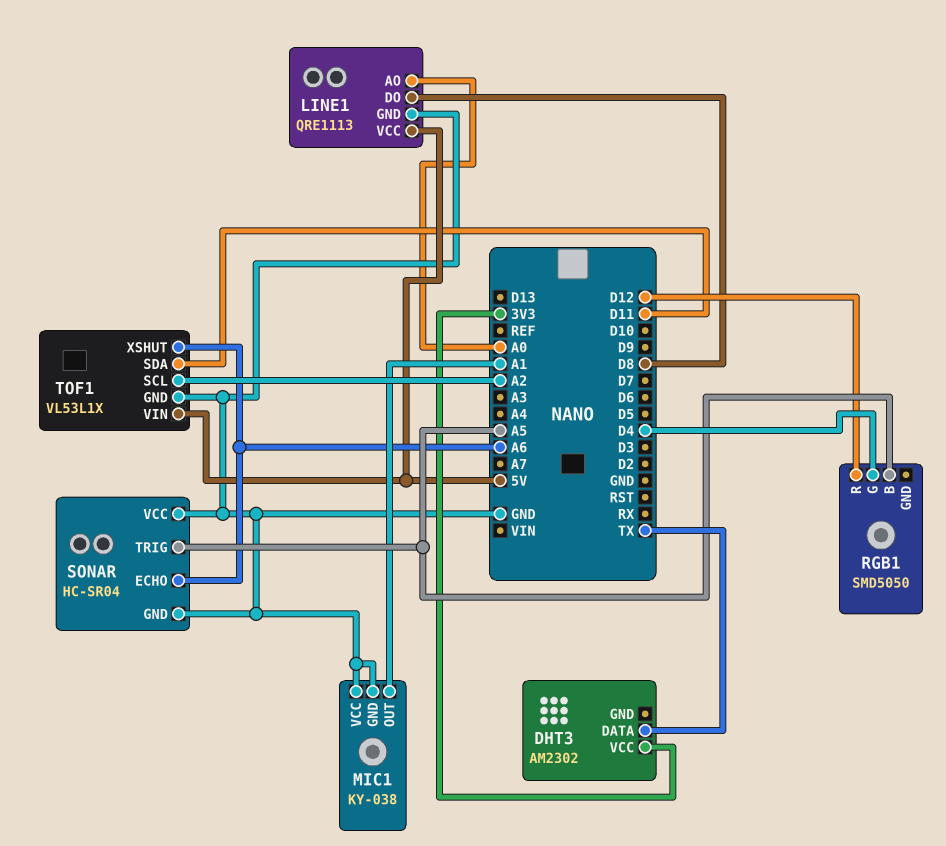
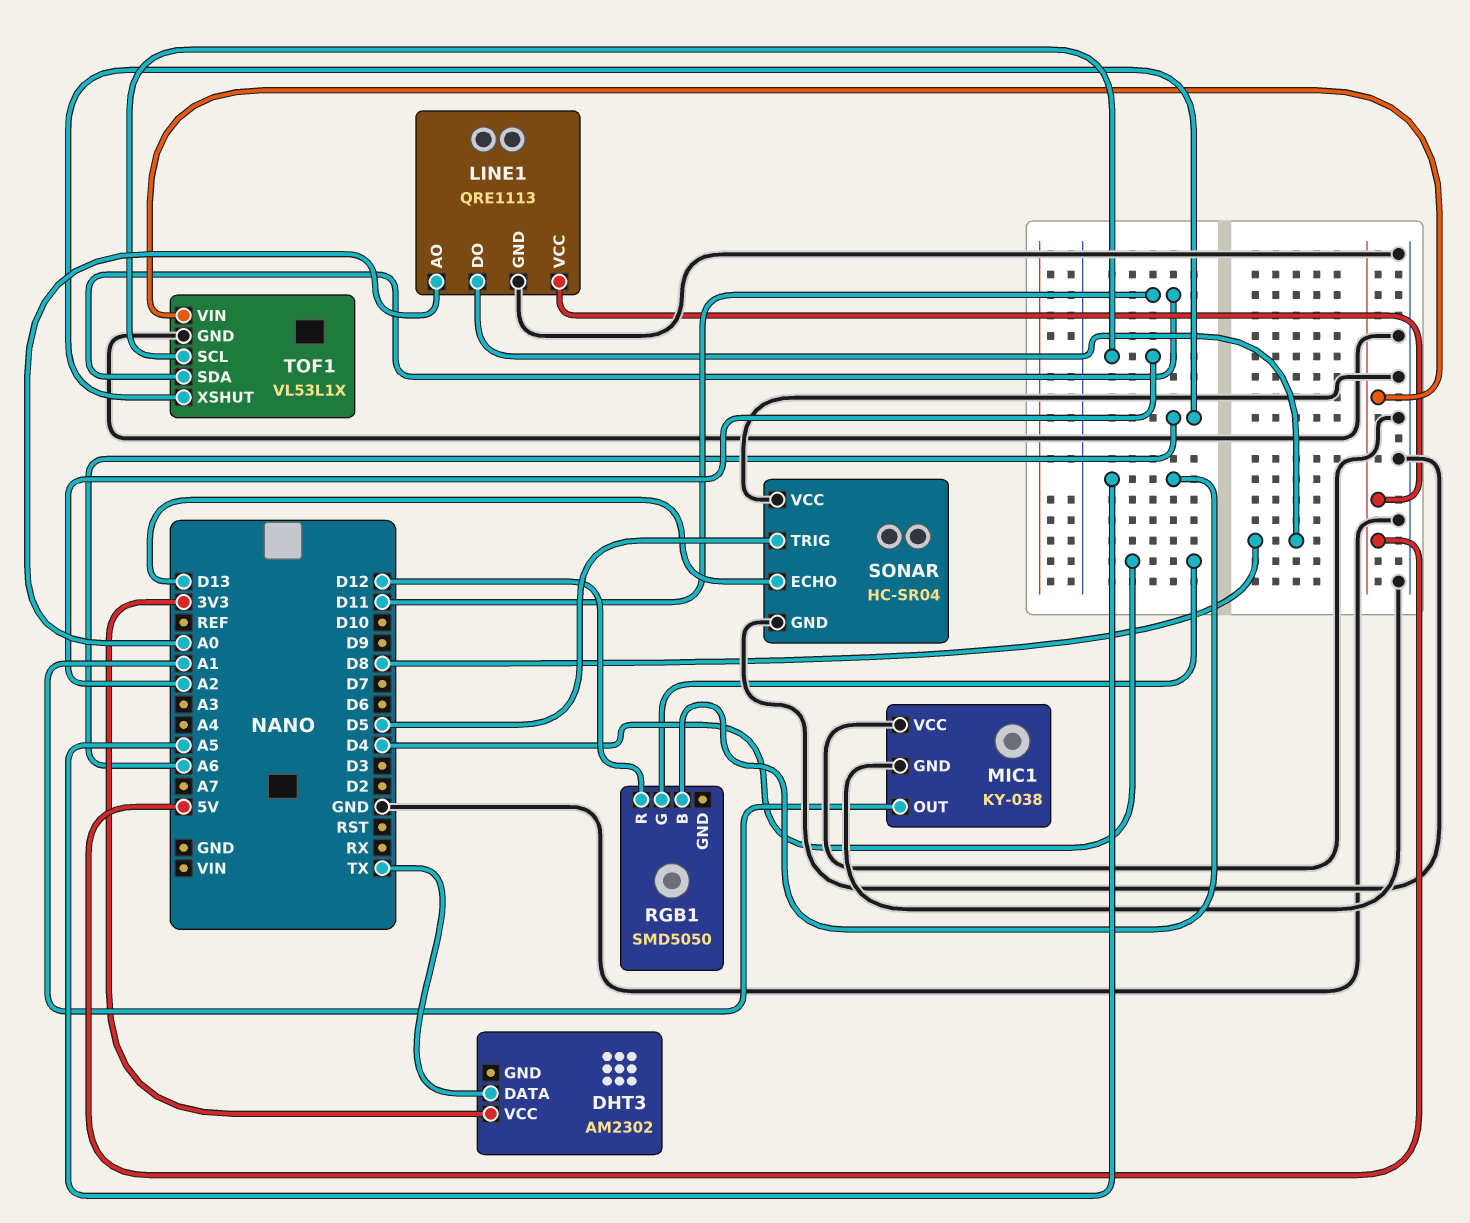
SONAR pin ECHO: A6 -> D13
SONAR pin TRIG: A5 -> D5

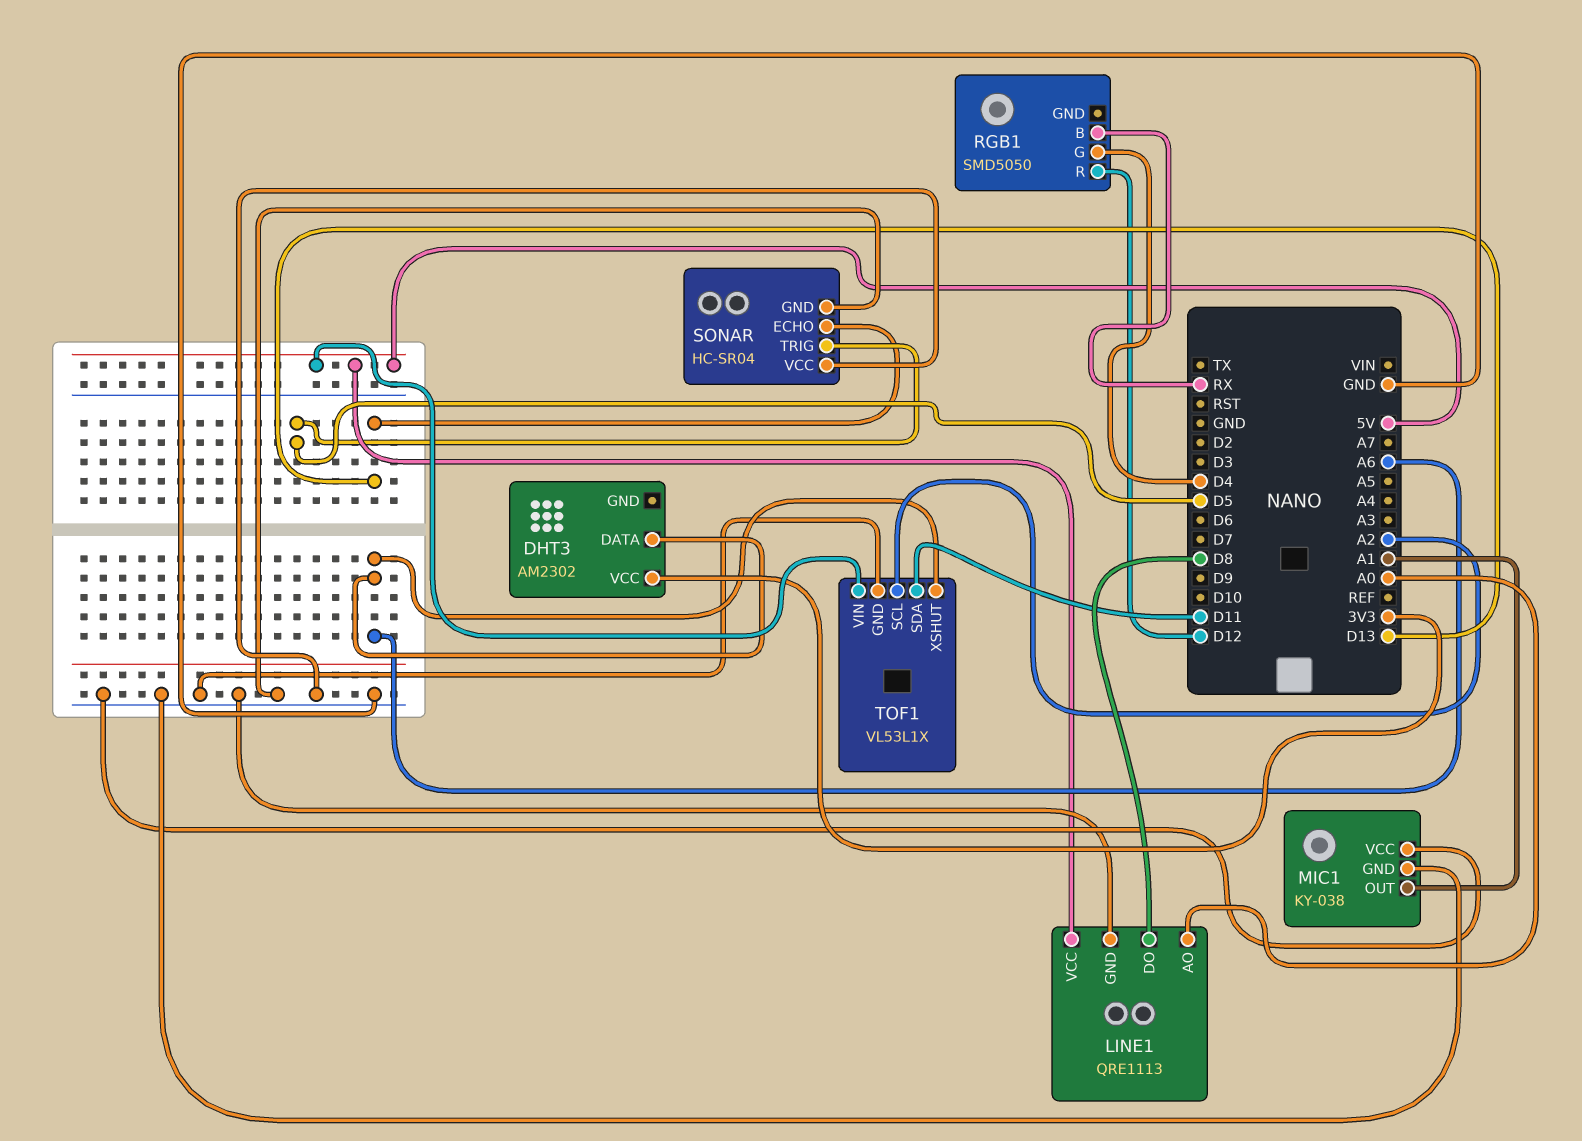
DHT3 pin DATA: TX -> A6
RGB1 pin B: A5 -> RX

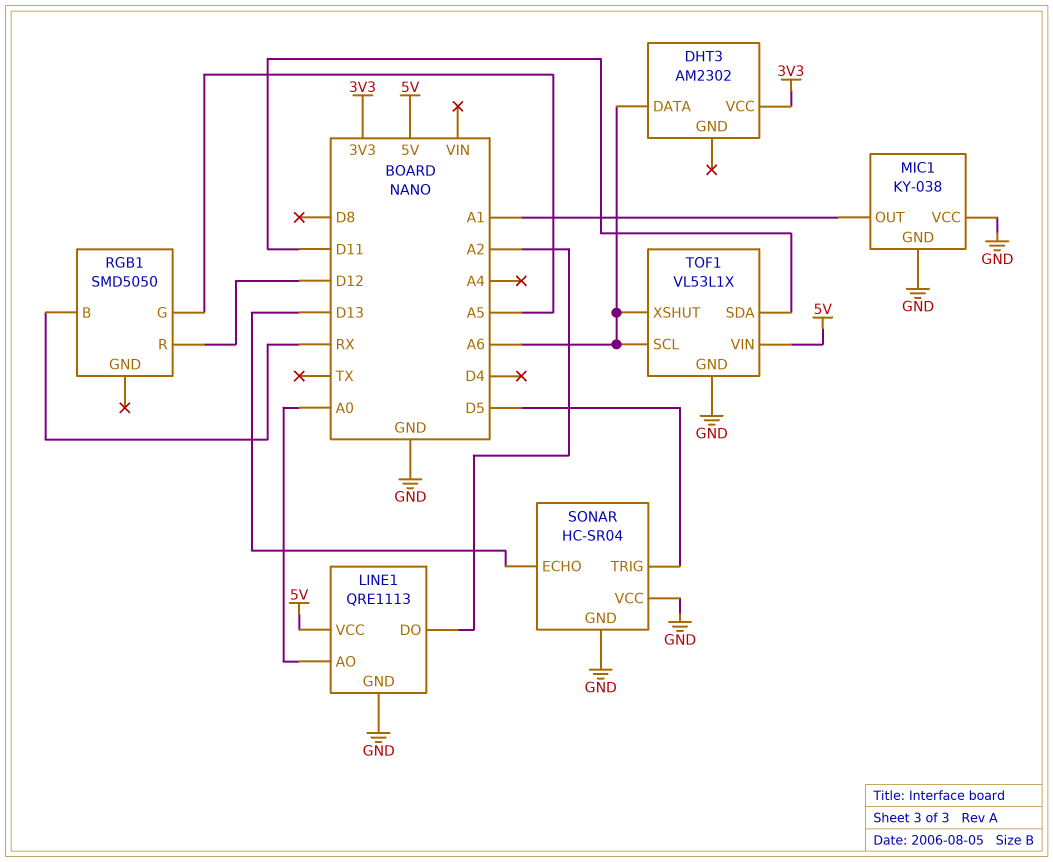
LINE1 pin DO: D8 -> A2
RGB1 pin G: D4 -> A5
TOF1 pin SCL: A2 -> A6

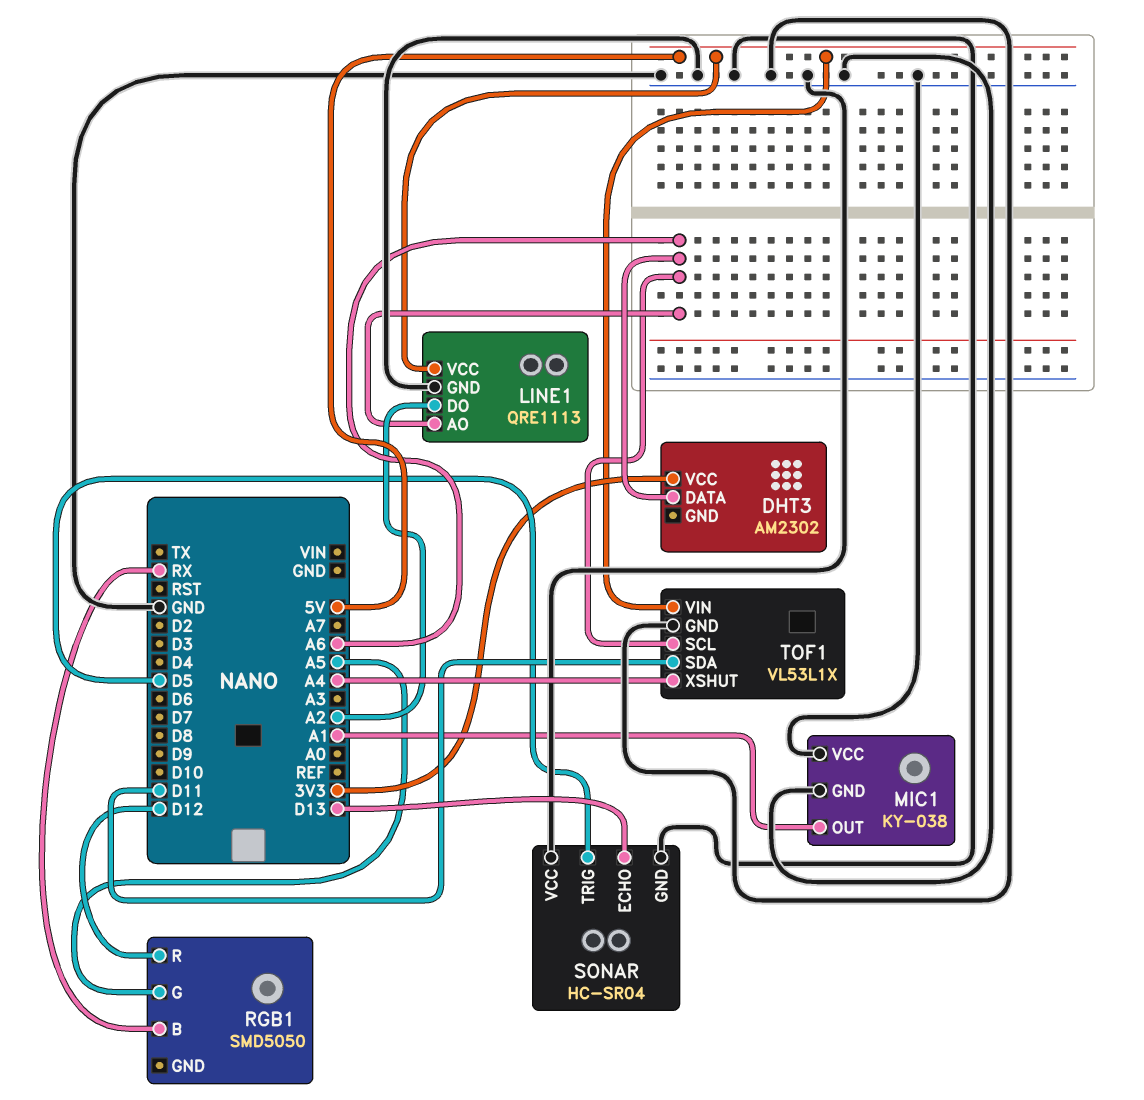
LINE1 pin AO: A0 -> A6
TOF1 pin XSHUT: A6 -> A4

